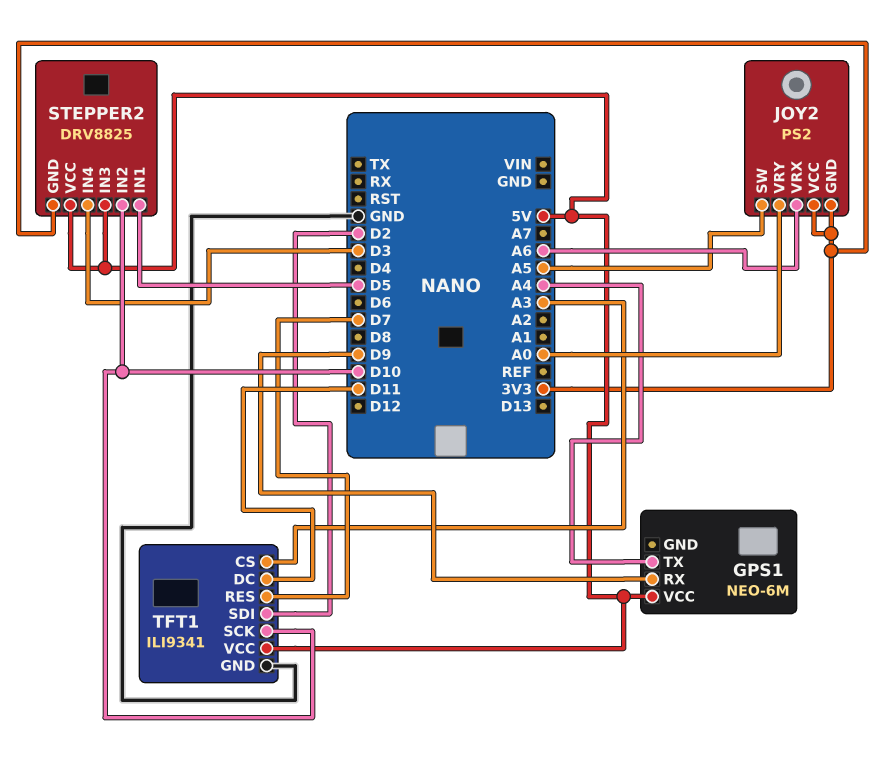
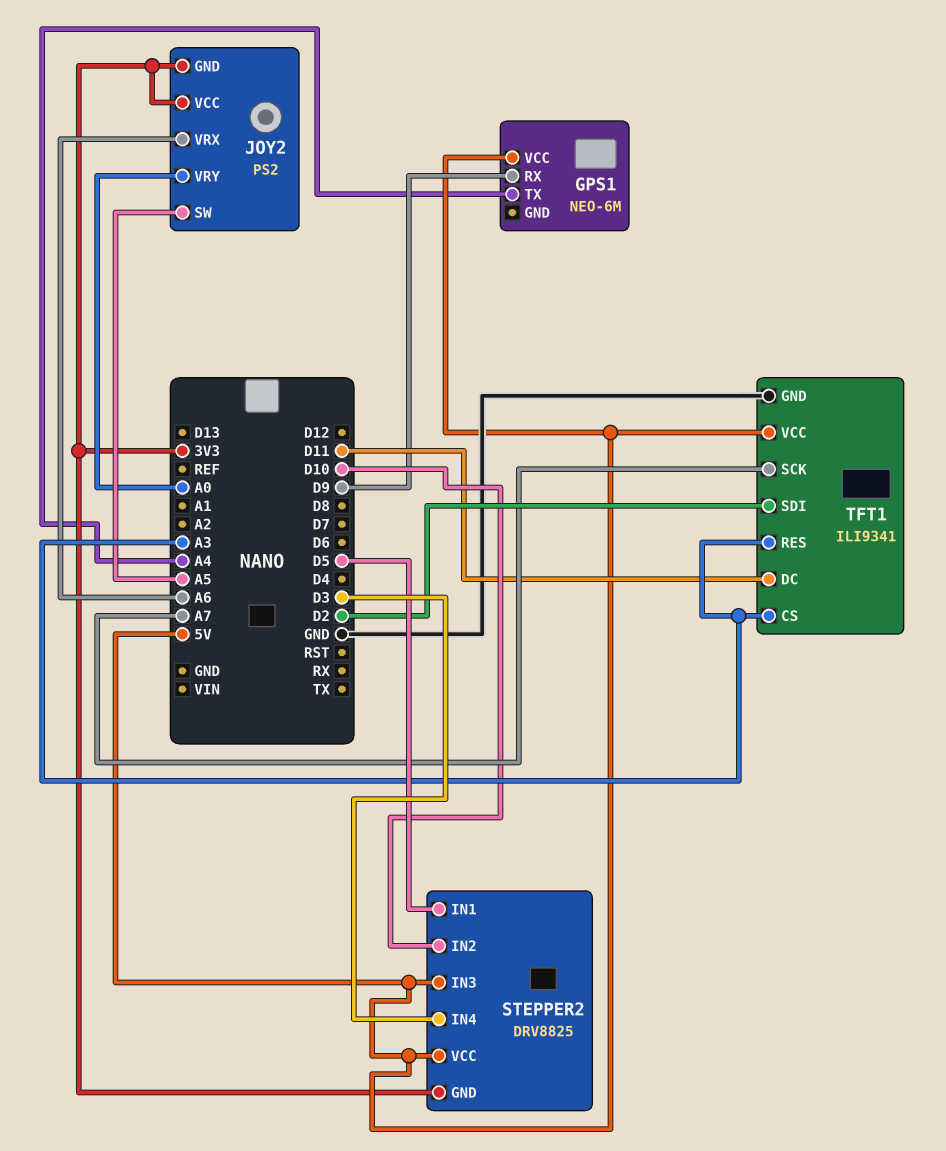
TFT1 pin RES: D7 -> A3
TFT1 pin SCK: D10 -> A7

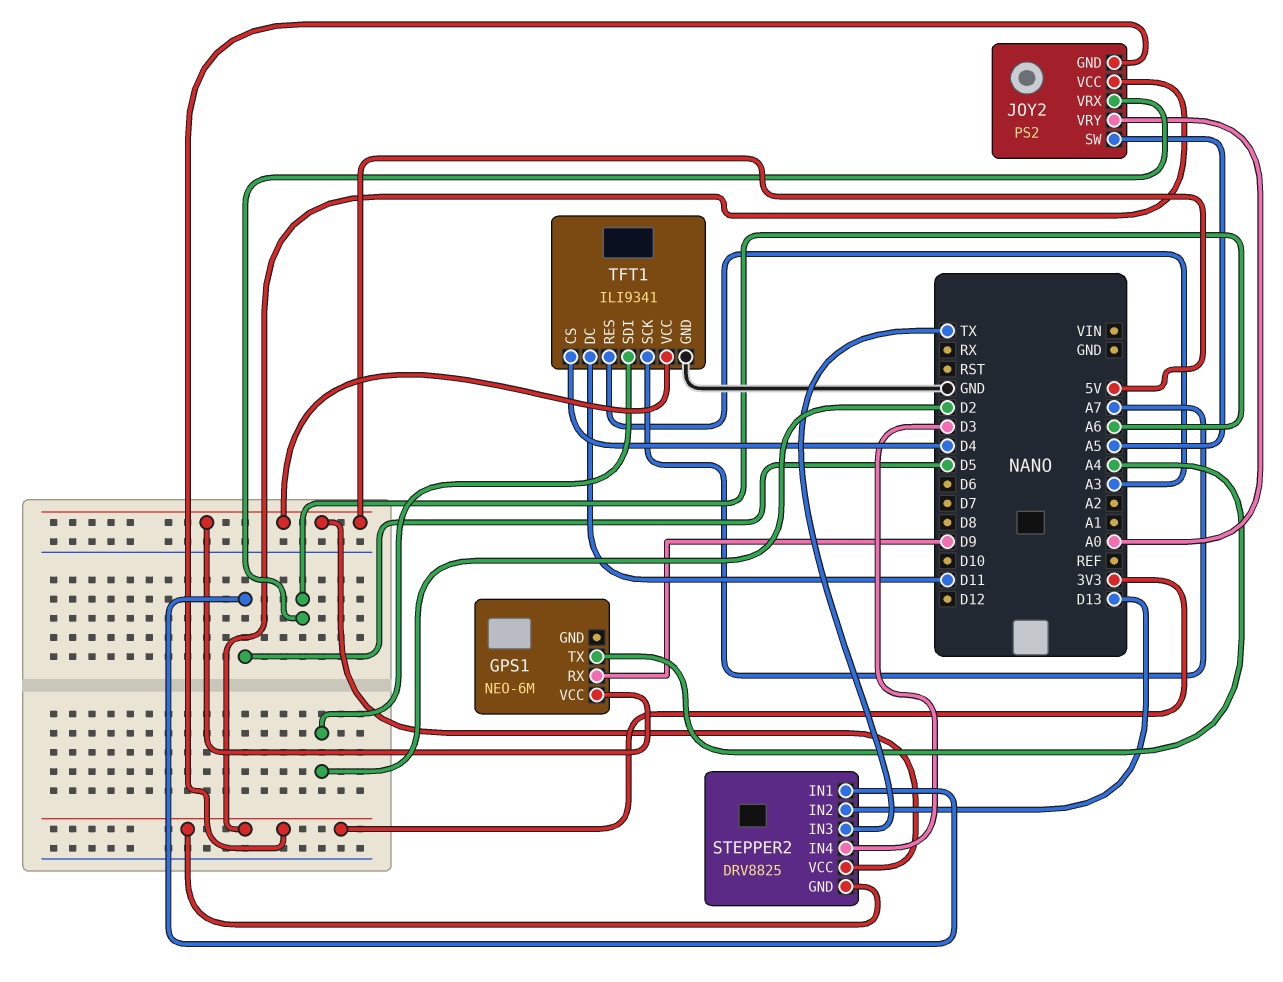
STEPPER2 pin IN2: D10 -> D13
STEPPER2 pin IN3: 5V -> TX
TFT1 pin CS: A3 -> D4

